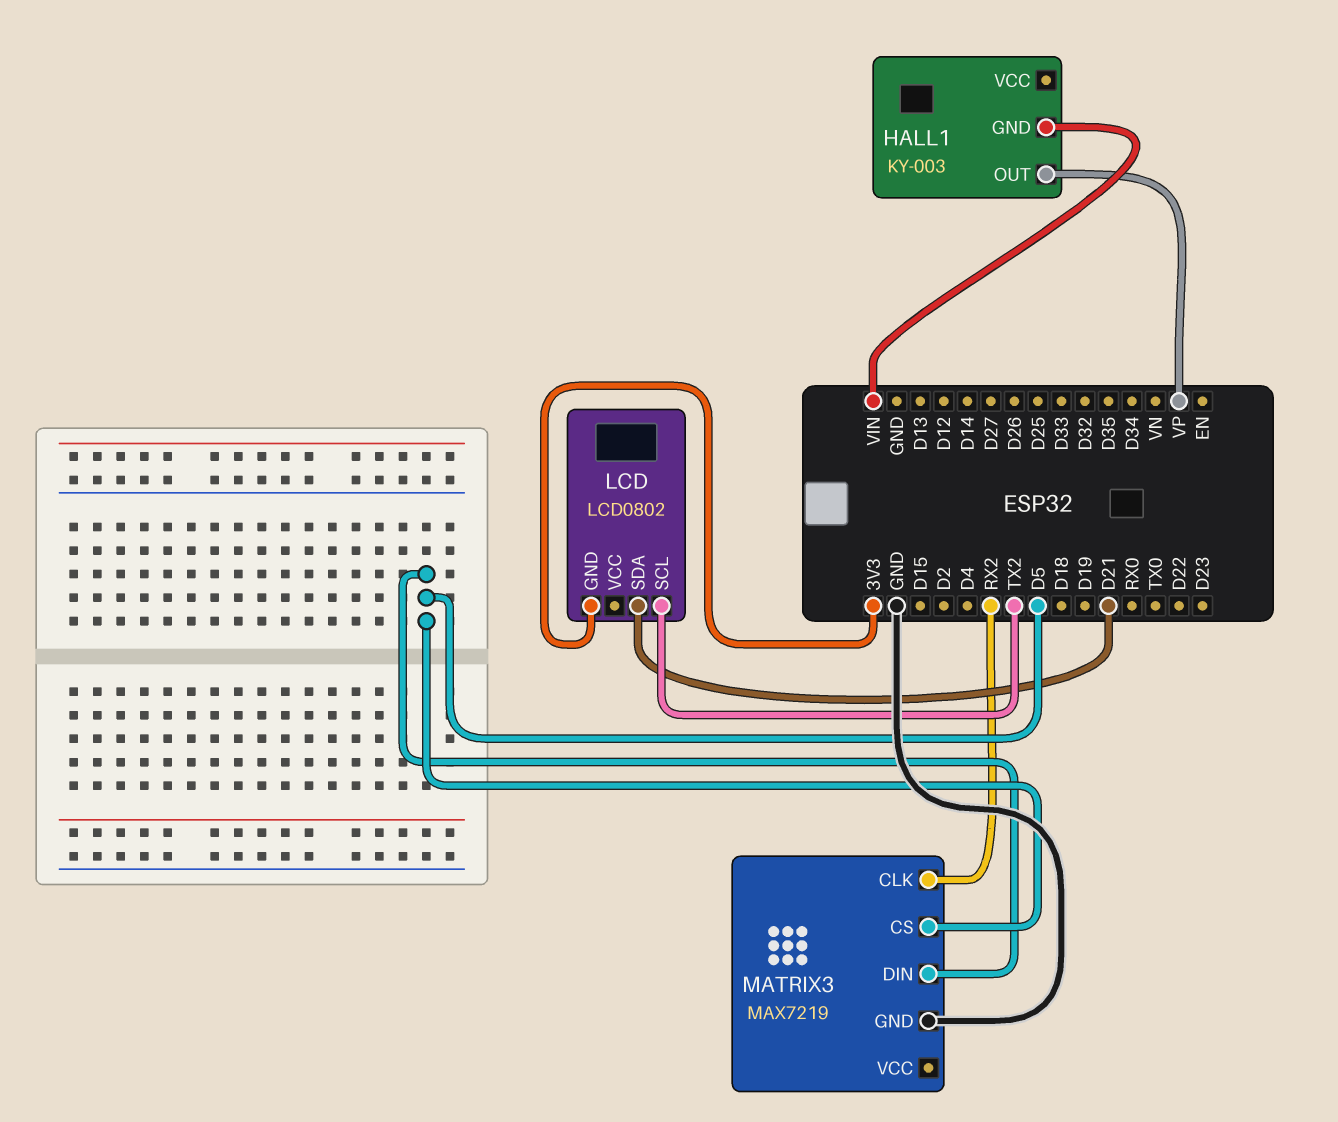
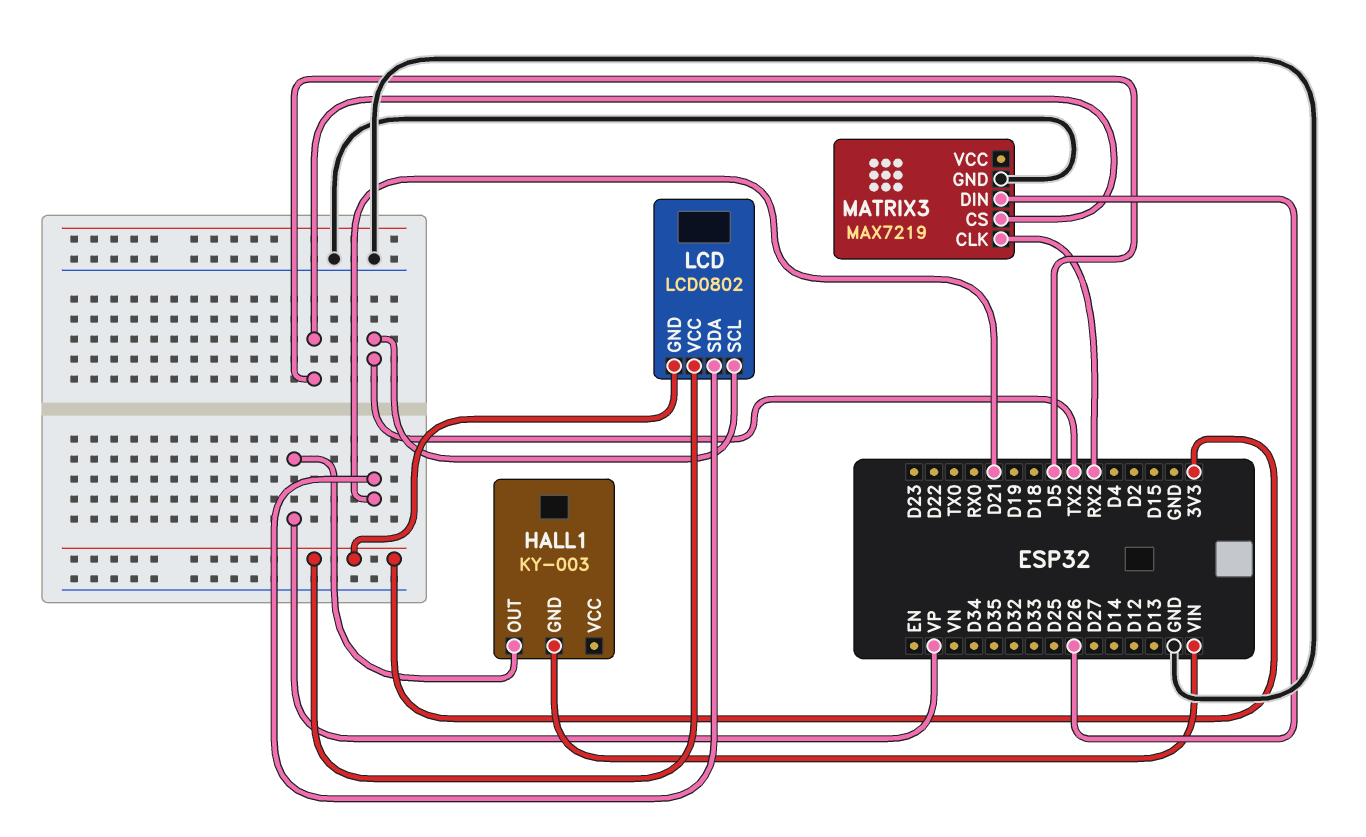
LCD pin VCC: none -> 3V3
MATRIX3 pin DIN: D5 -> D26

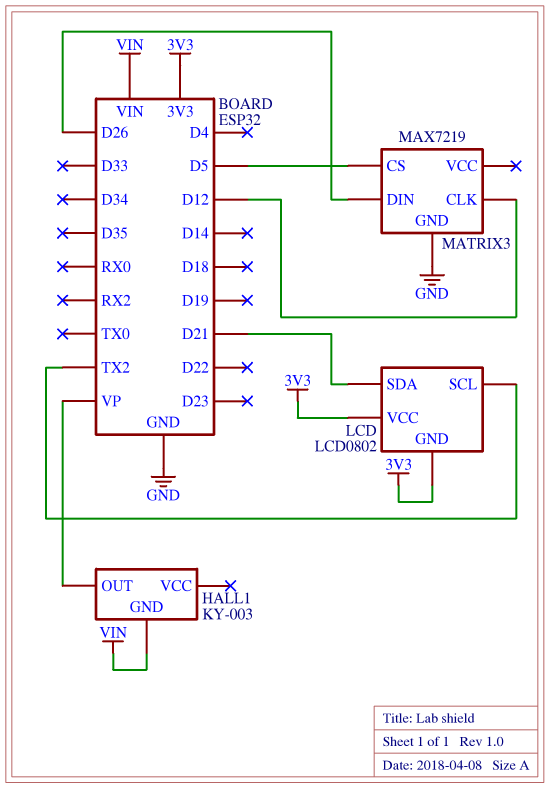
MATRIX3 pin CLK: RX2 -> D12

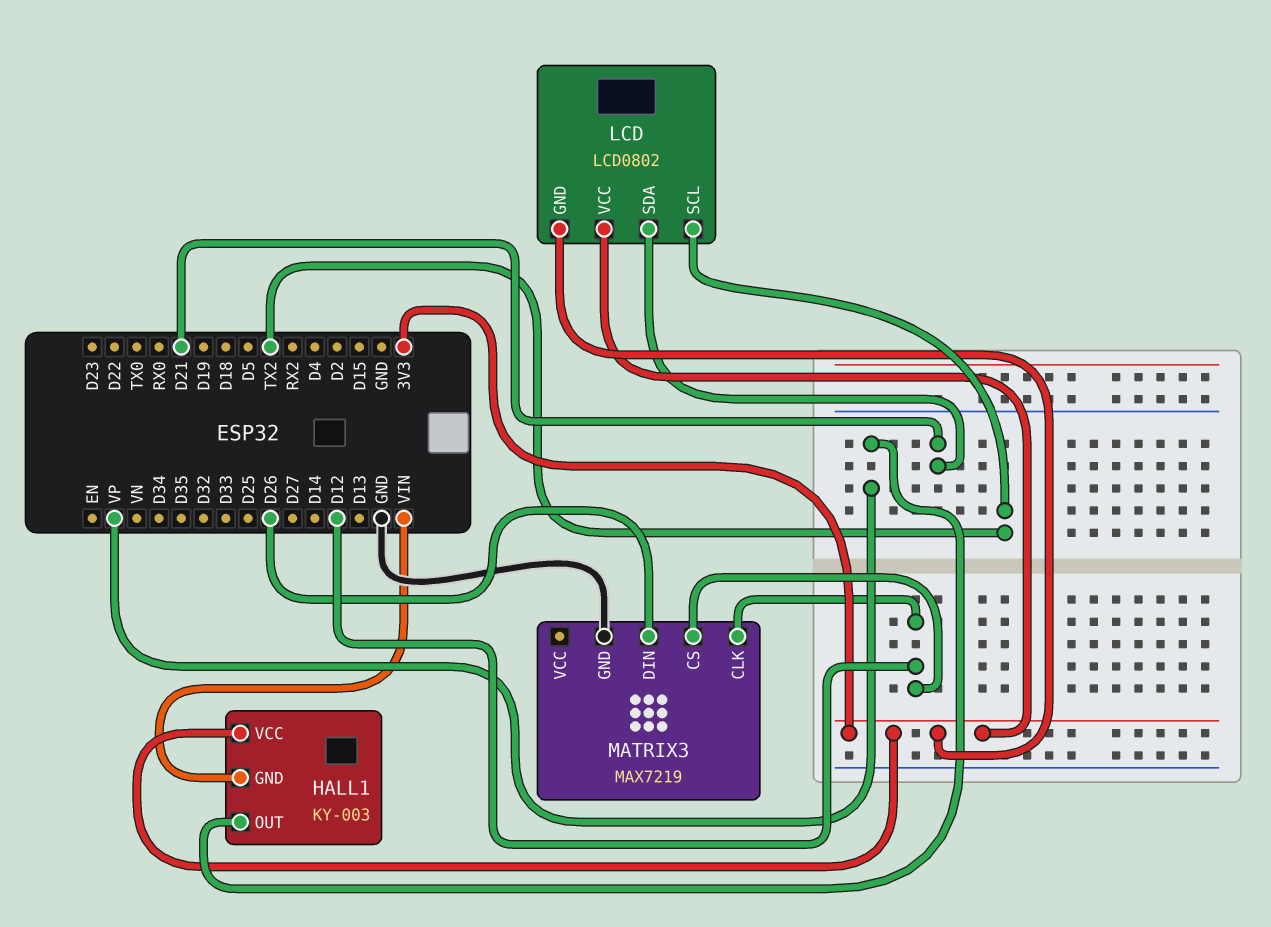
HALL1 pin VCC: none -> 3V3
MATRIX3 pin CS: D5 -> D12

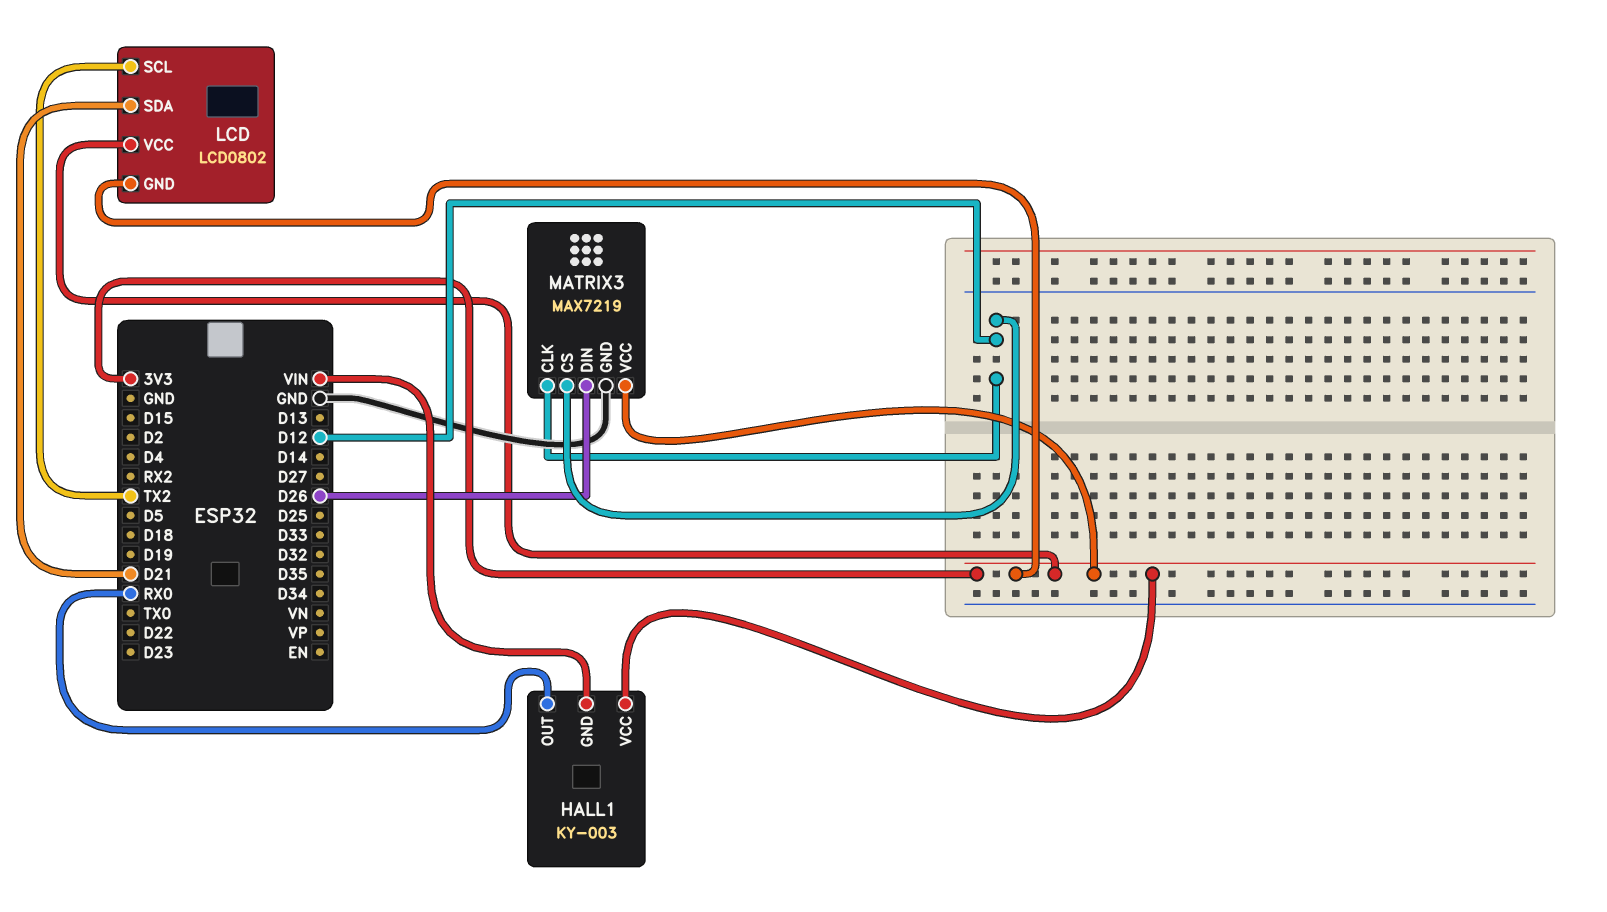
HALL1 pin OUT: VP -> RX0
MATRIX3 pin VCC: none -> 3V3

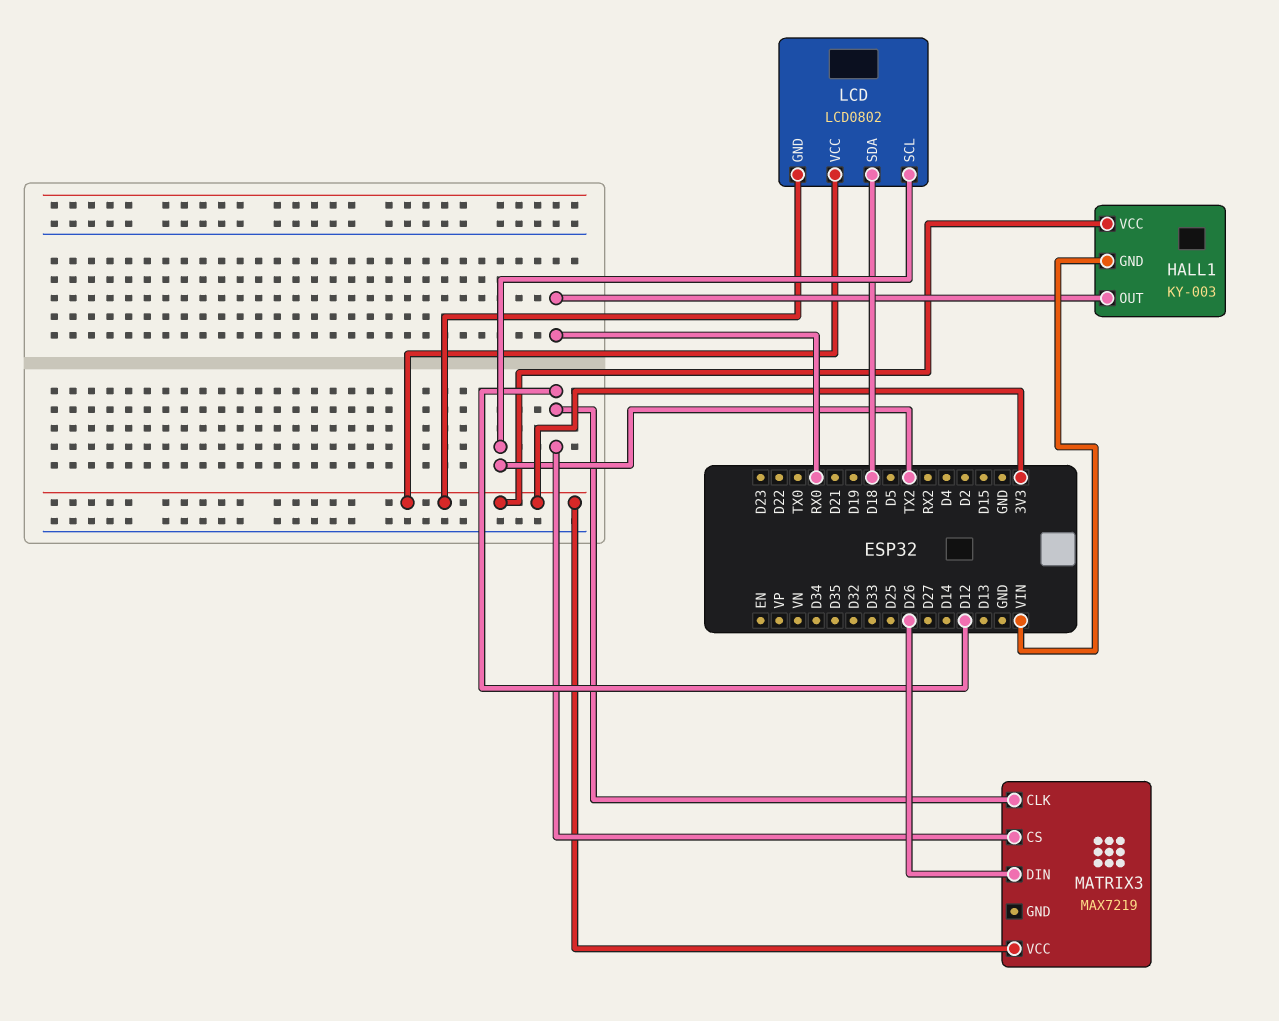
LCD pin SDA: D21 -> D18
MATRIX3 pin GND: GND -> none

